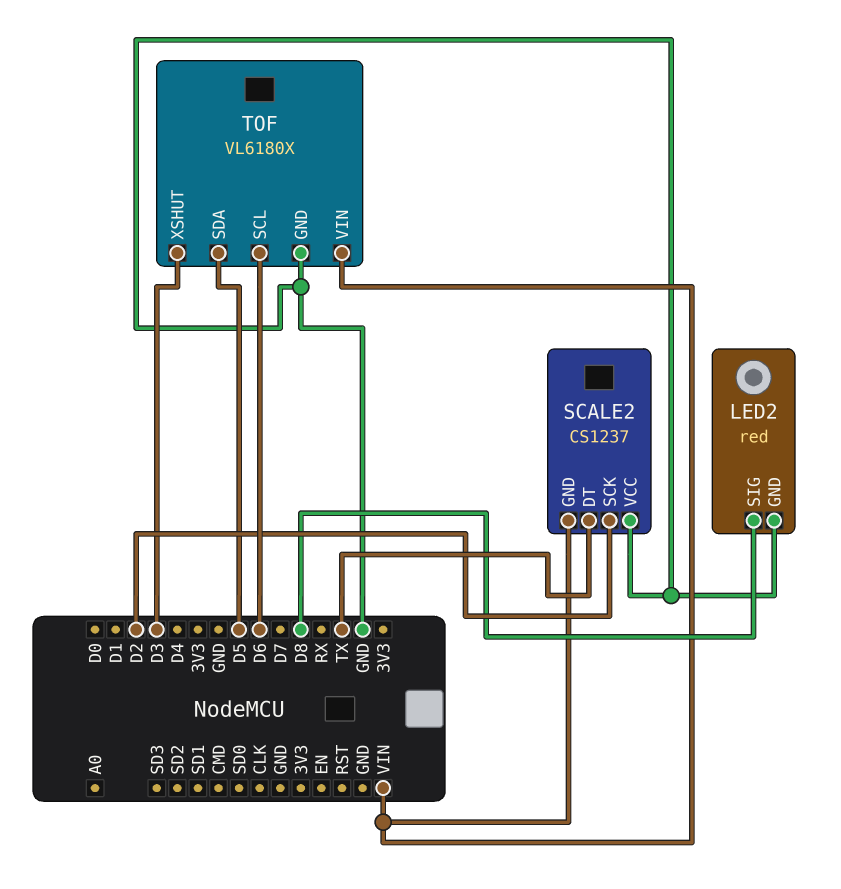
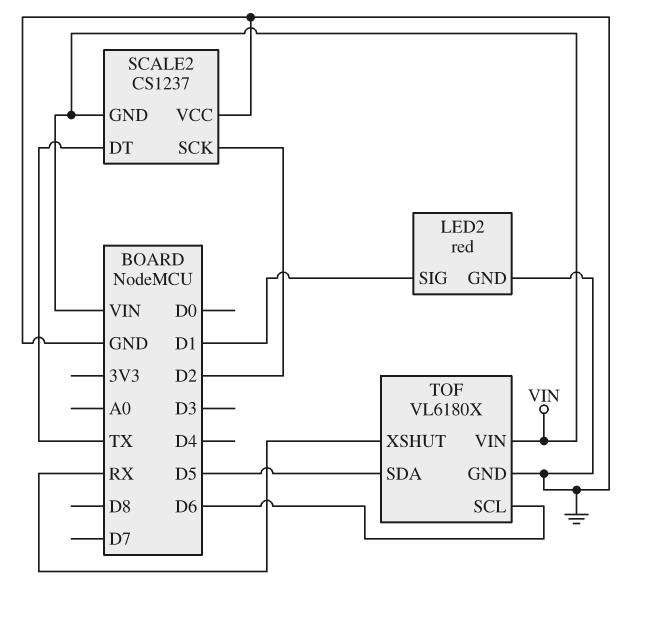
LED2 pin SIG: D8 -> D1
TOF pin XSHUT: D3 -> RX

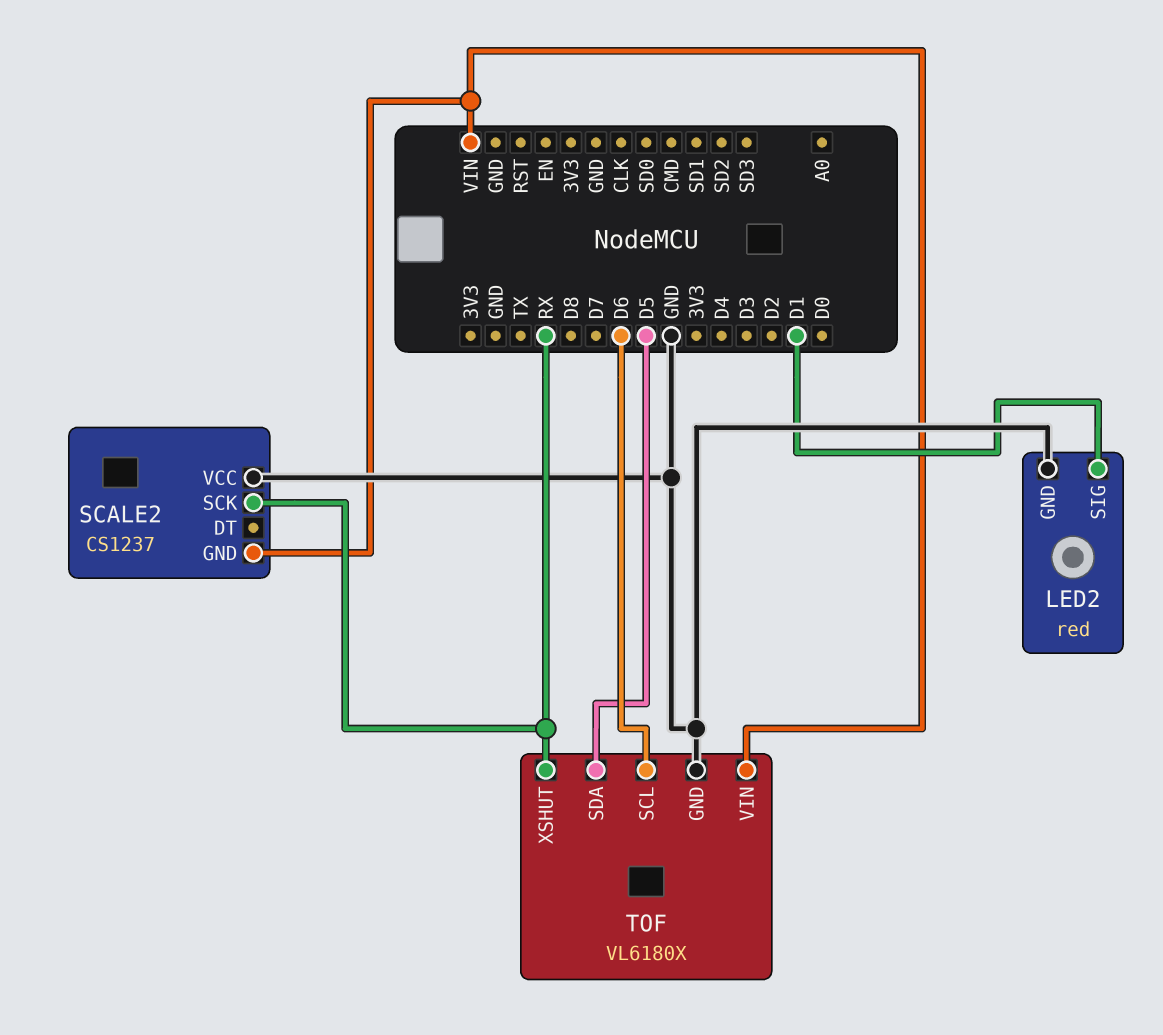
SCALE2 pin DT: TX -> none
SCALE2 pin SCK: D2 -> RX

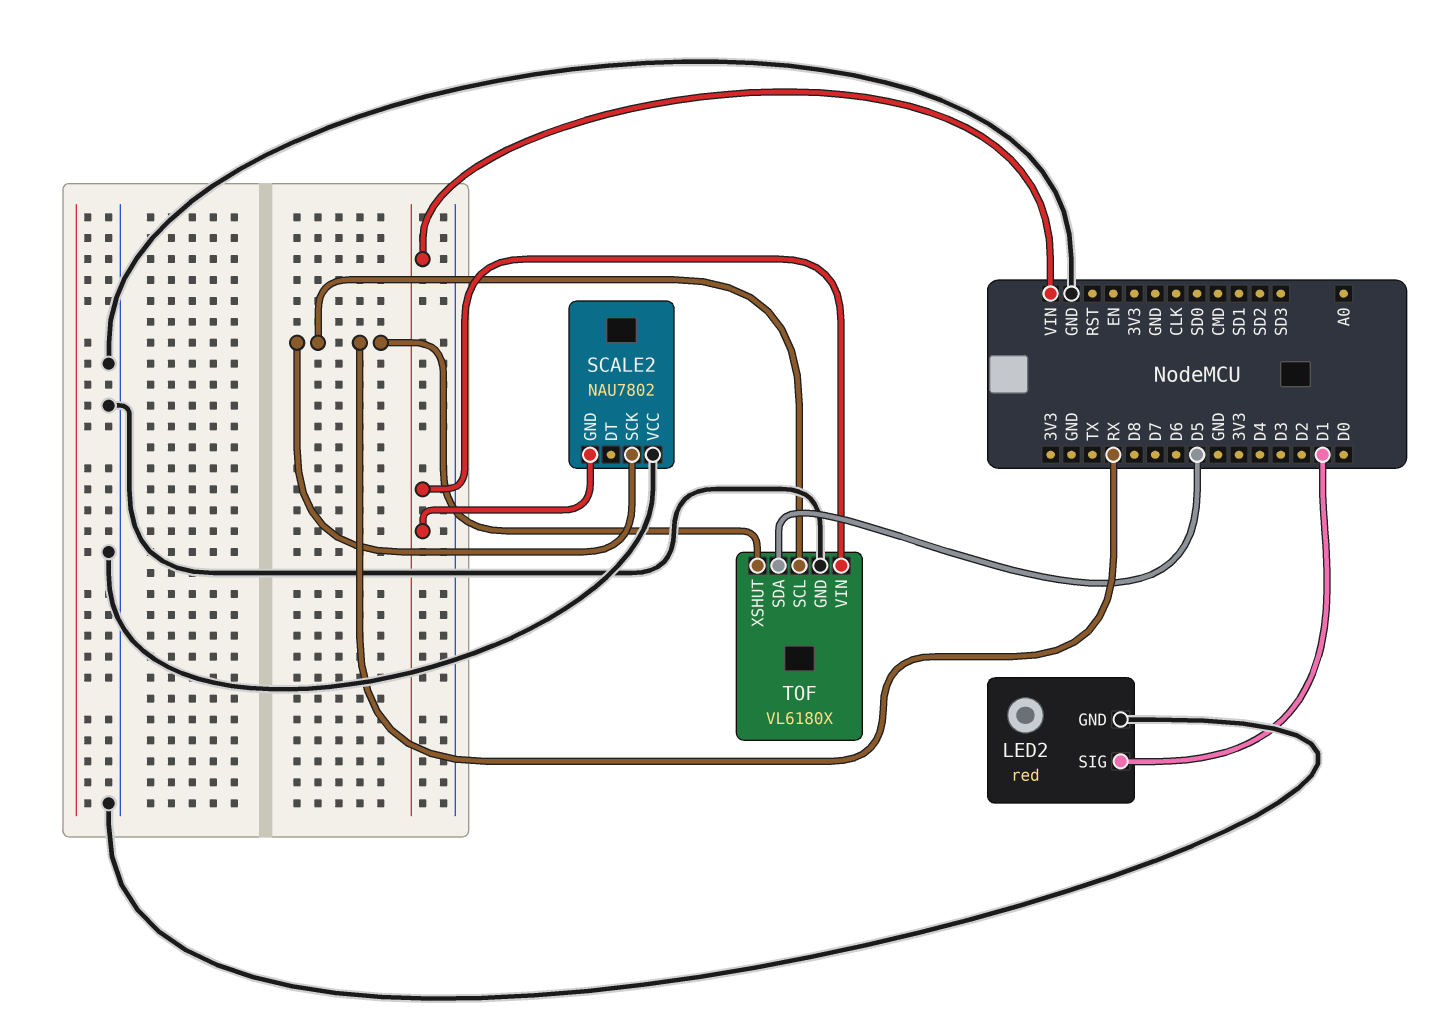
SCALE2: CS1237 -> NAU7802
TOF pin SCL: D6 -> RX

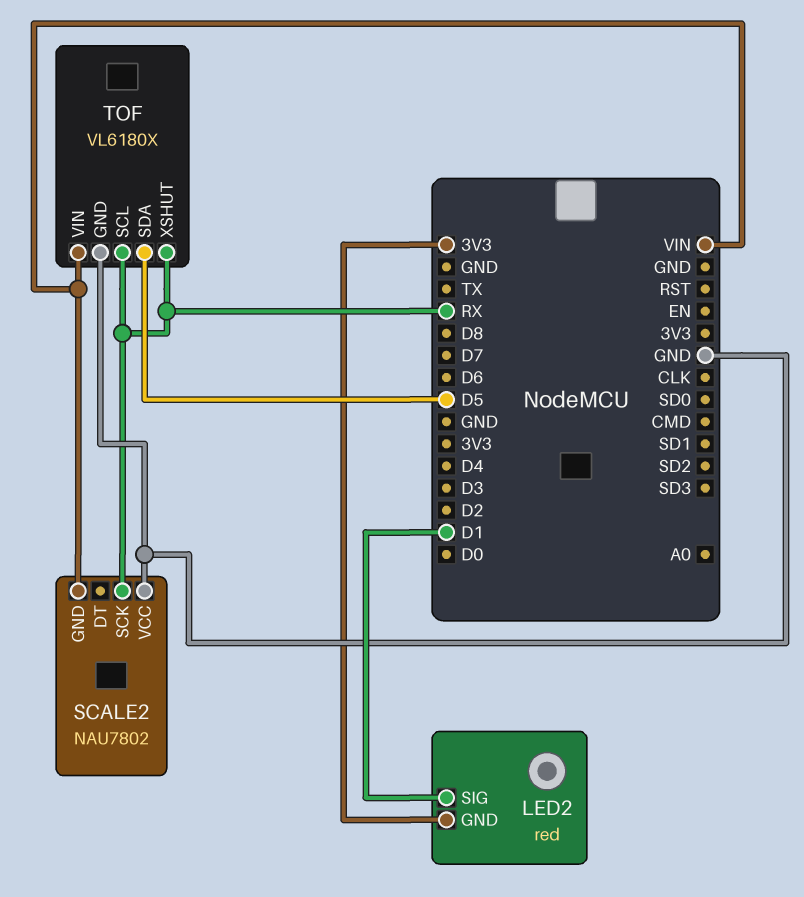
LED2 pin GND: GND -> 3V3

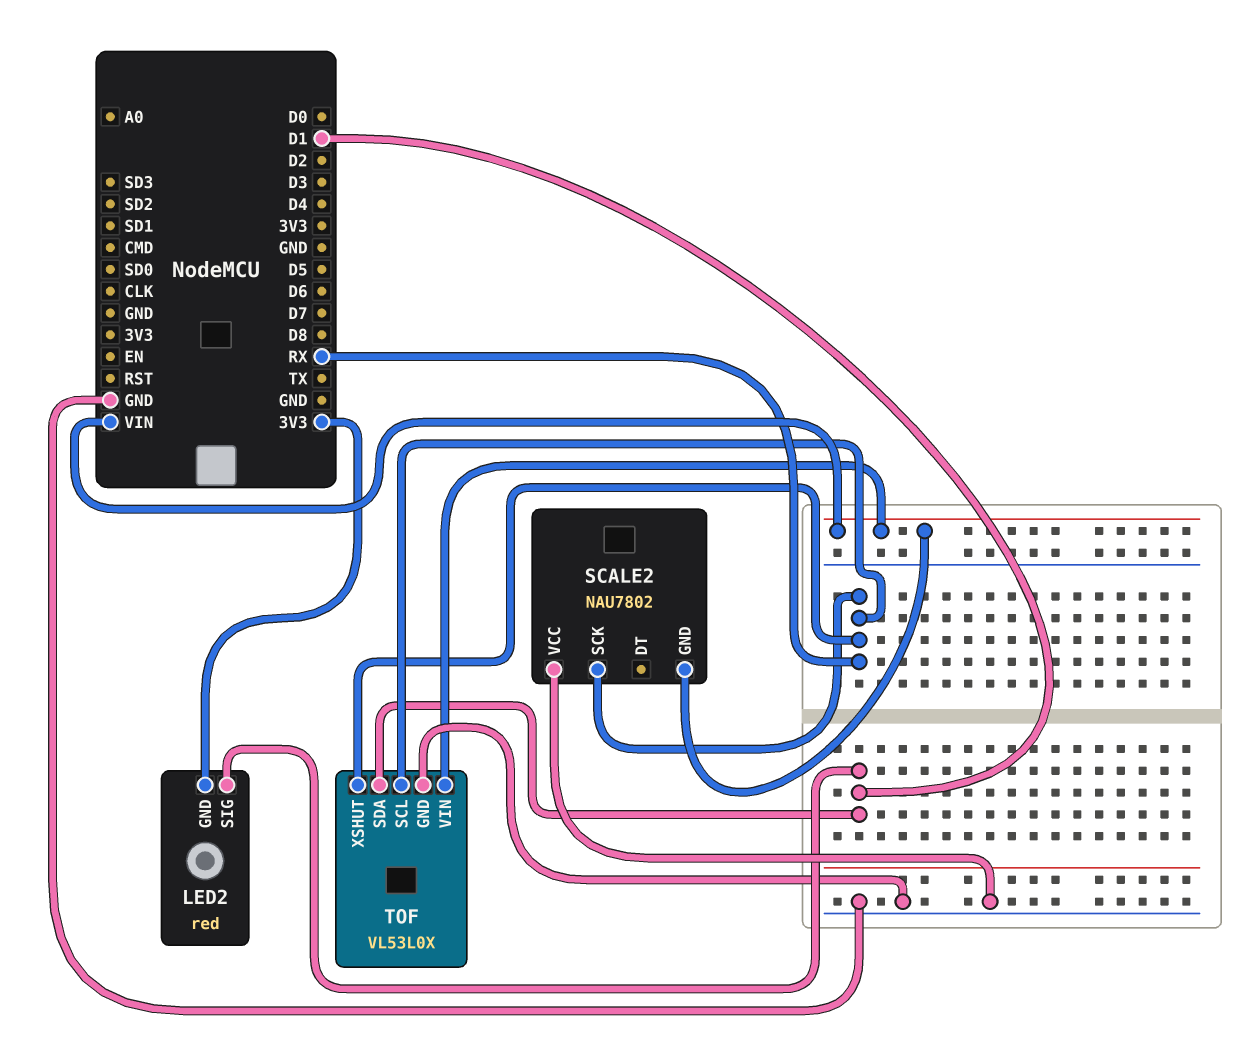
TOF: VL6180X -> VL53L0X
TOF pin SDA: D5 -> D1

